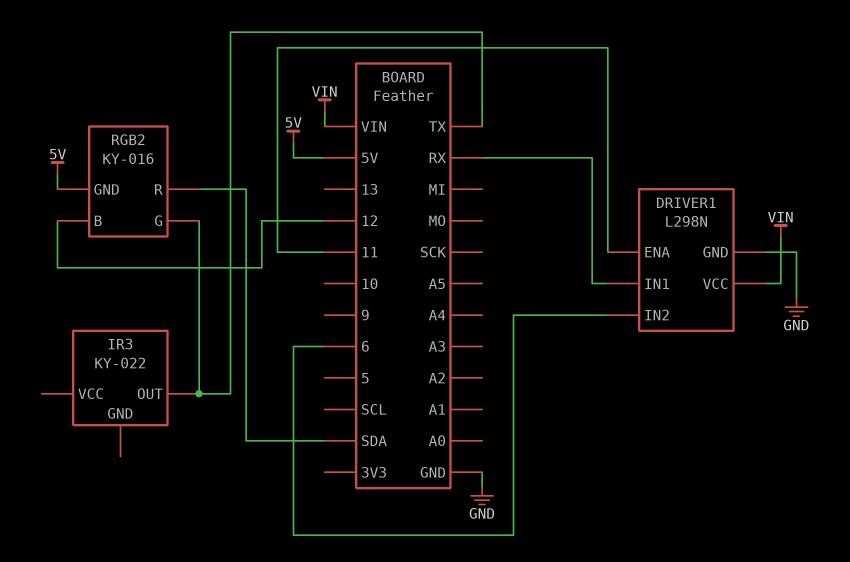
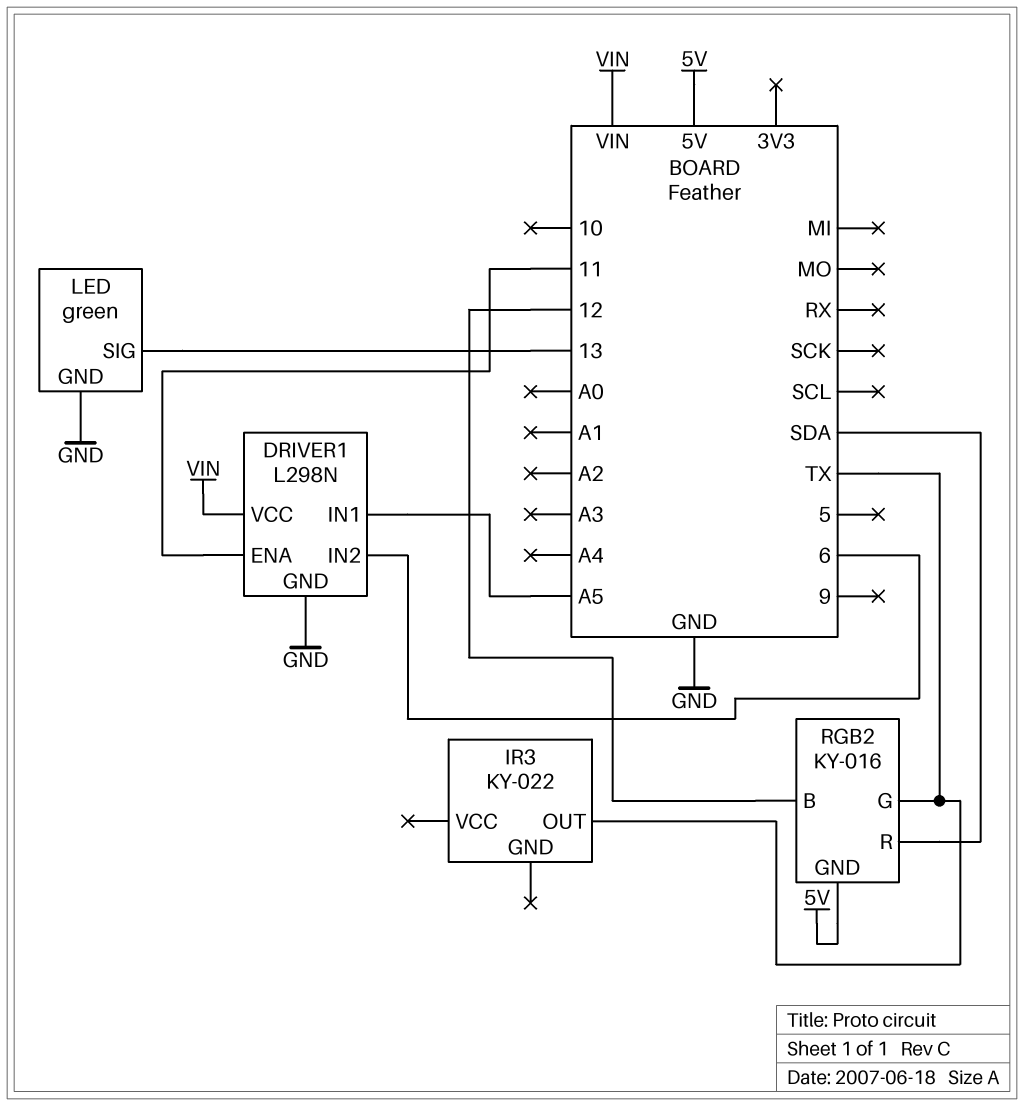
DRIVER1 pin IN1: RX -> A5
LED: none -> green
LED pin GND: none -> GND
LED pin SIG: none -> 13

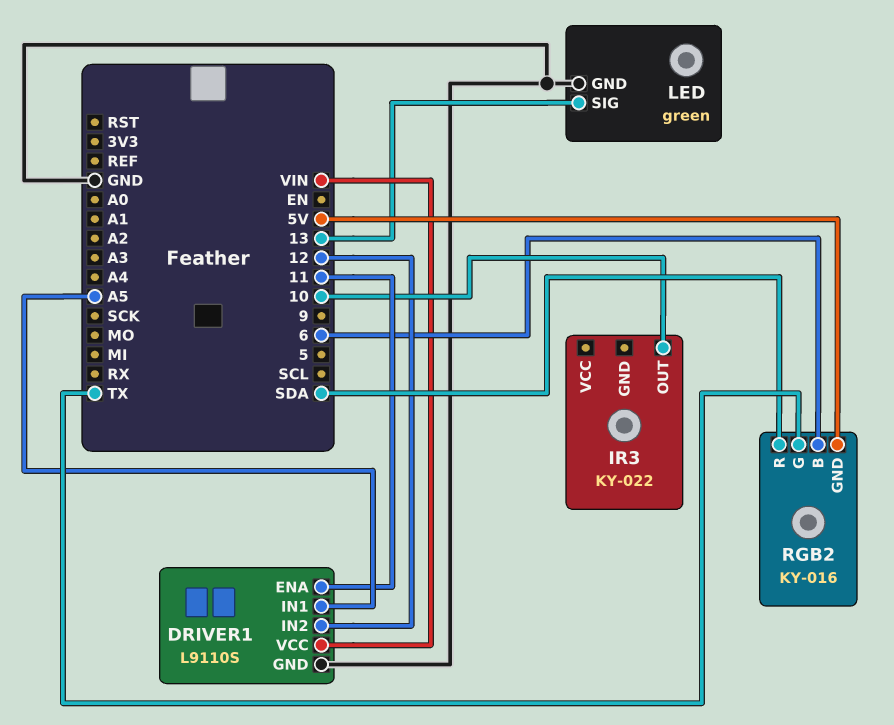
DRIVER1: L298N -> L9110S
DRIVER1 pin IN2: 6 -> 12
IR3 pin OUT: TX -> 10
RGB2 pin B: 12 -> 6

